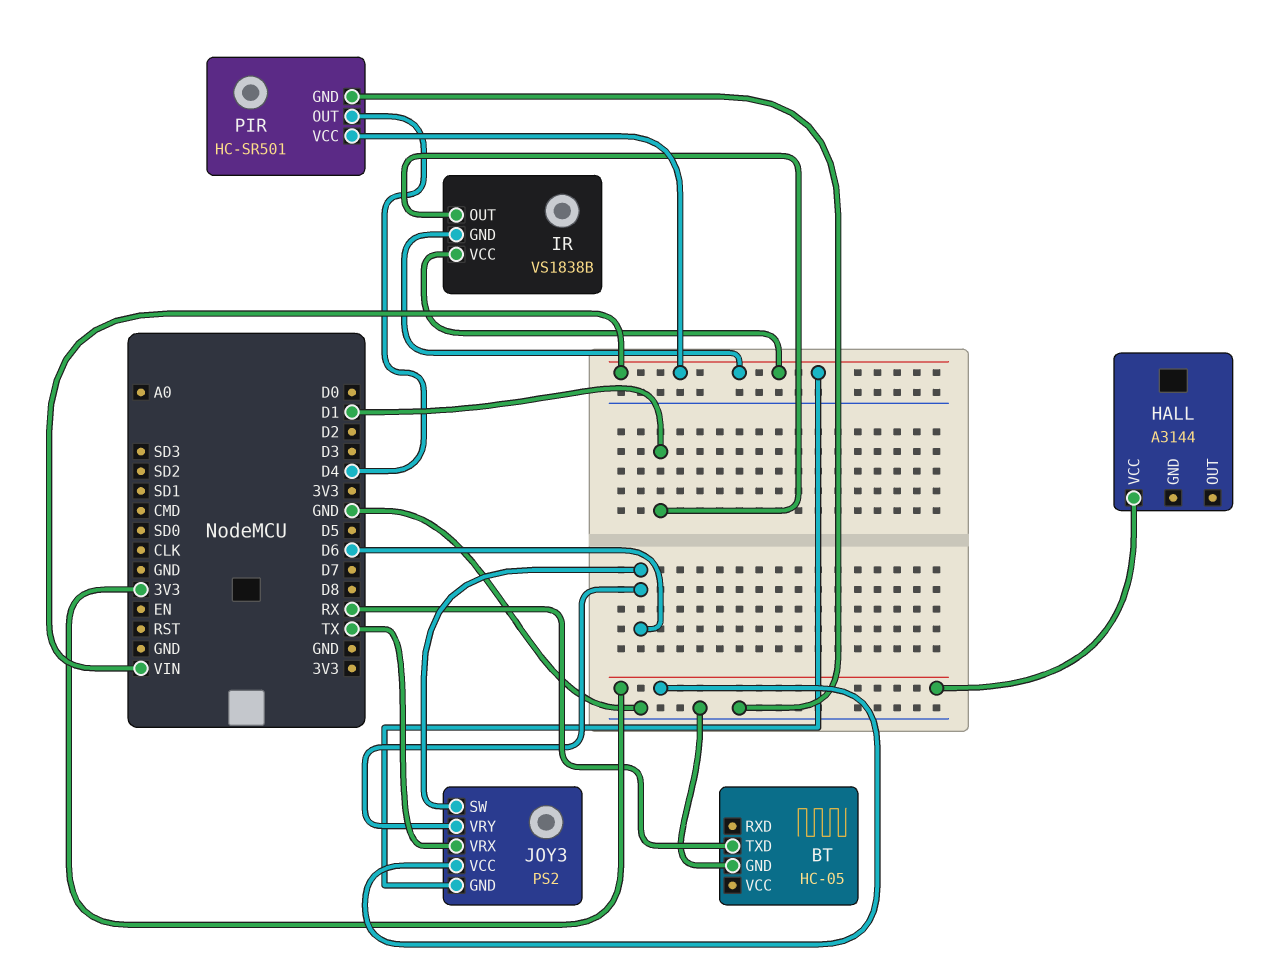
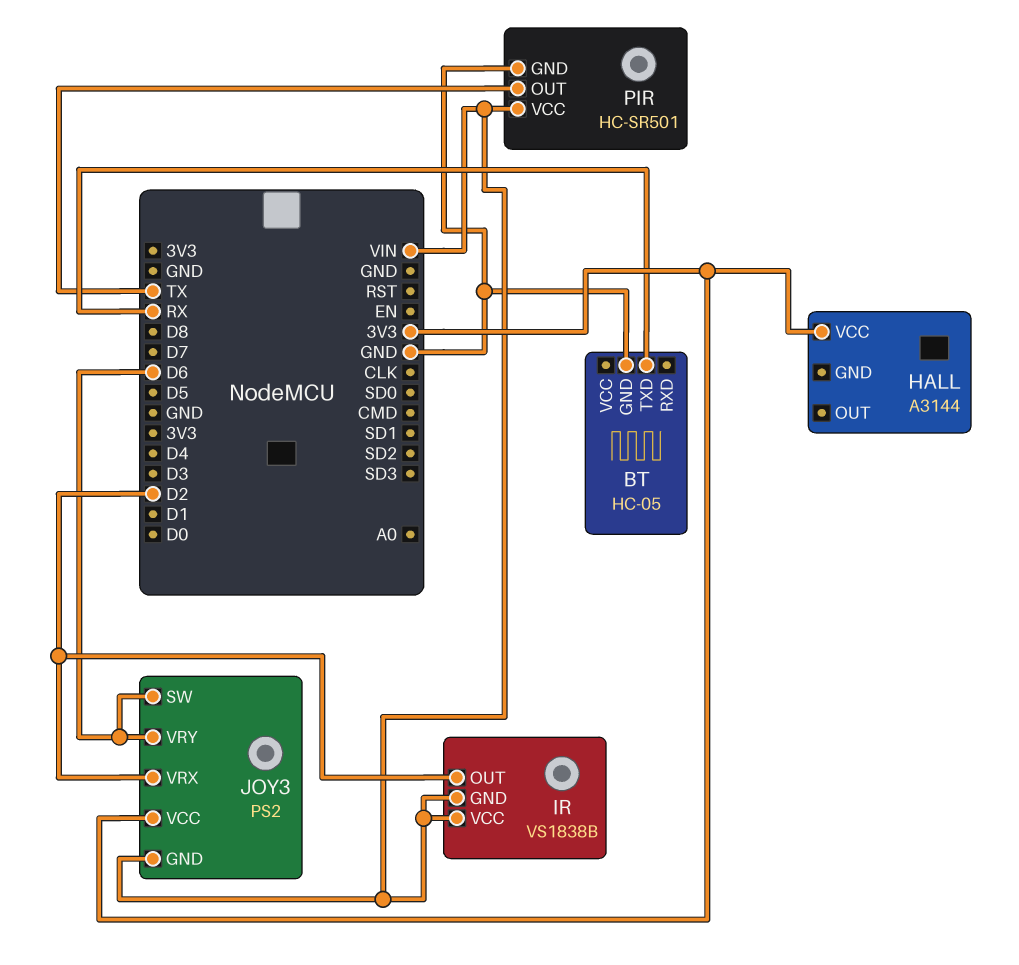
IR pin OUT: D1 -> D2
JOY3 pin VRX: TX -> D2
PIR pin OUT: D4 -> TX

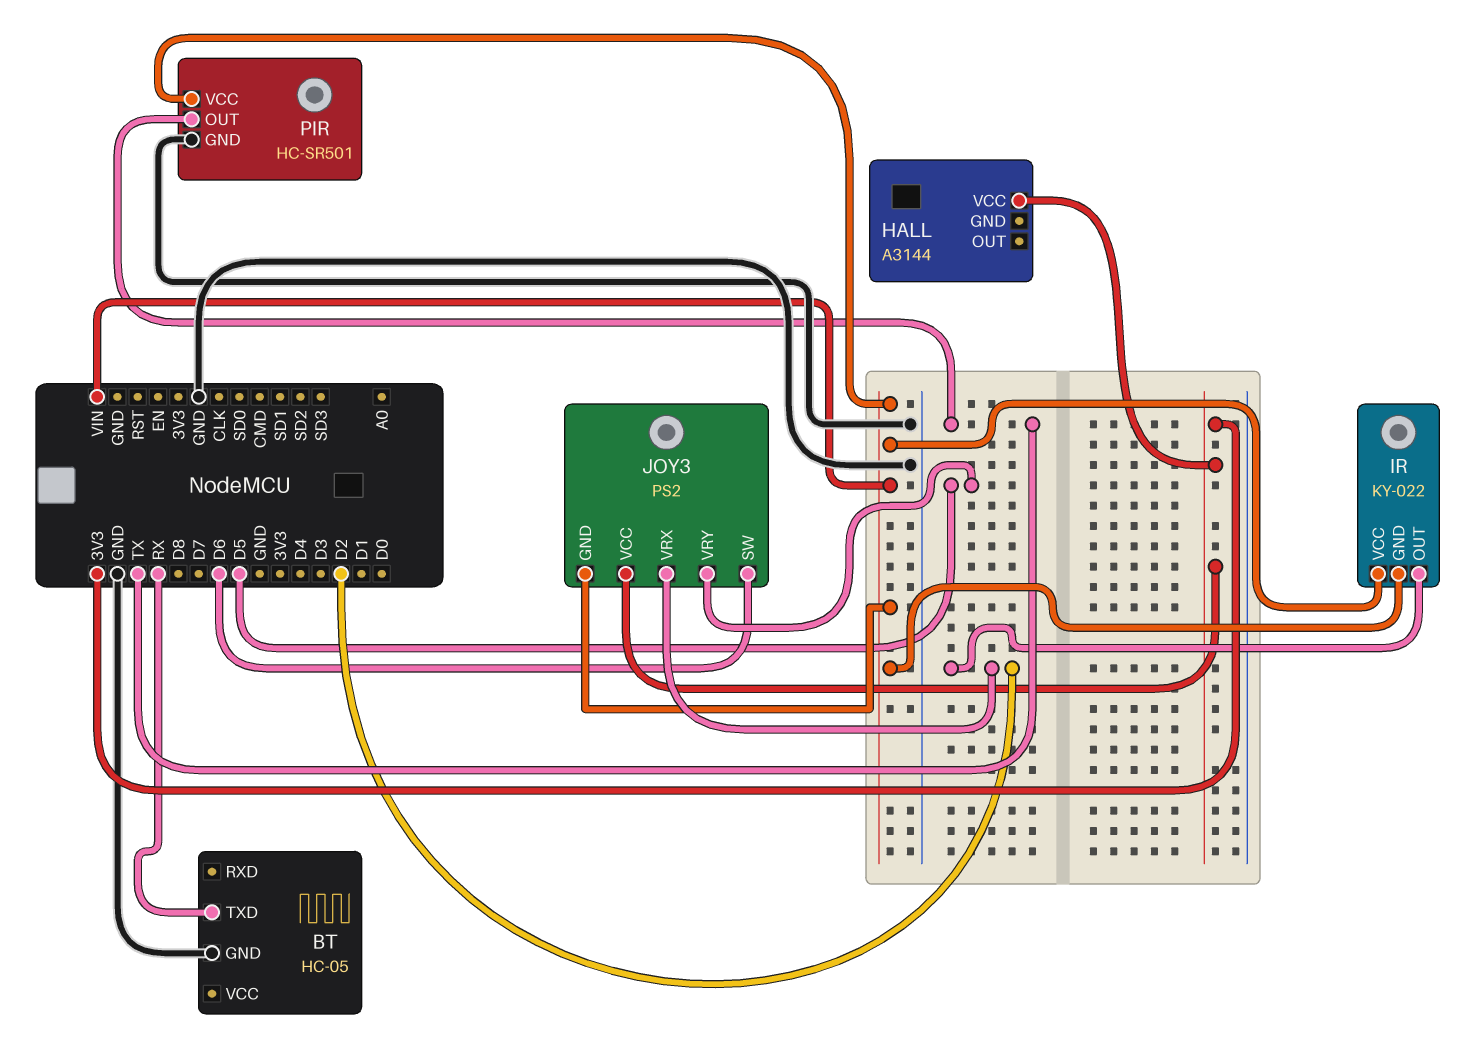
IR: VS1838B -> KY-022
JOY3 pin VRY: D6 -> D5

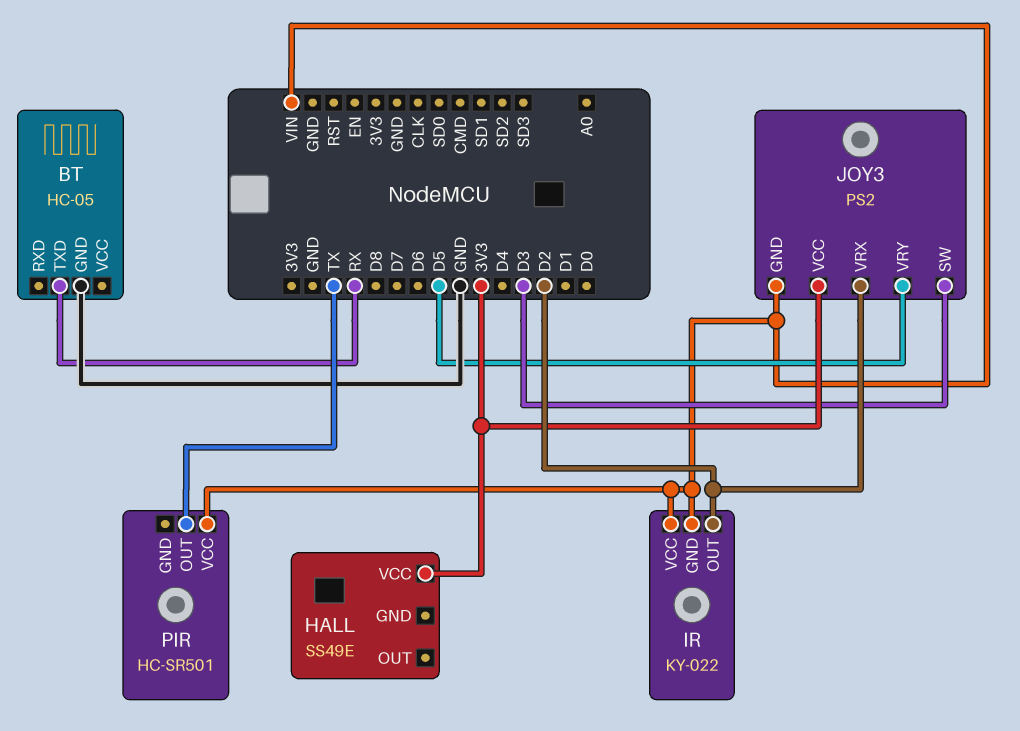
HALL: A3144 -> SS49E
JOY3 pin SW: D6 -> D3
PIR pin GND: GND -> none

